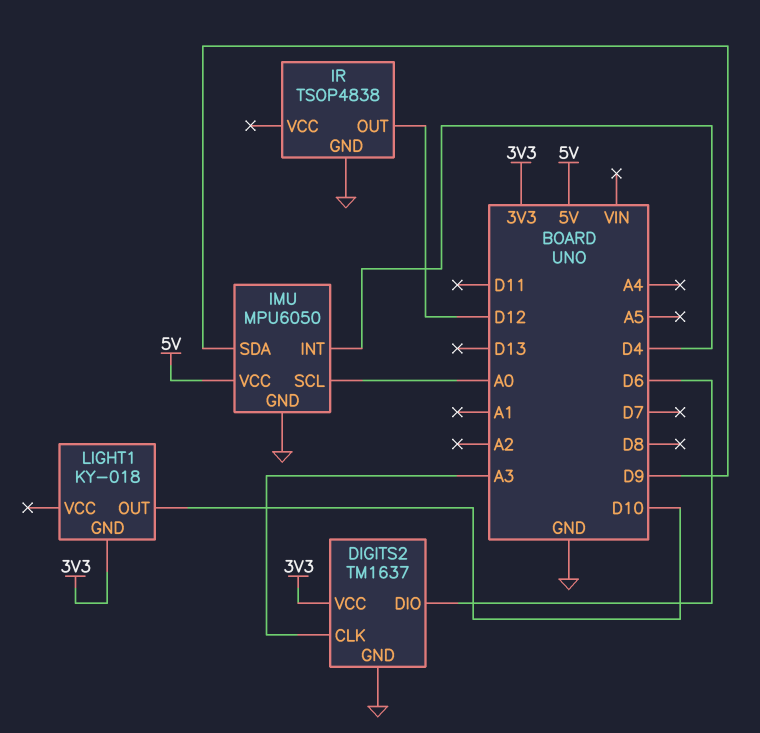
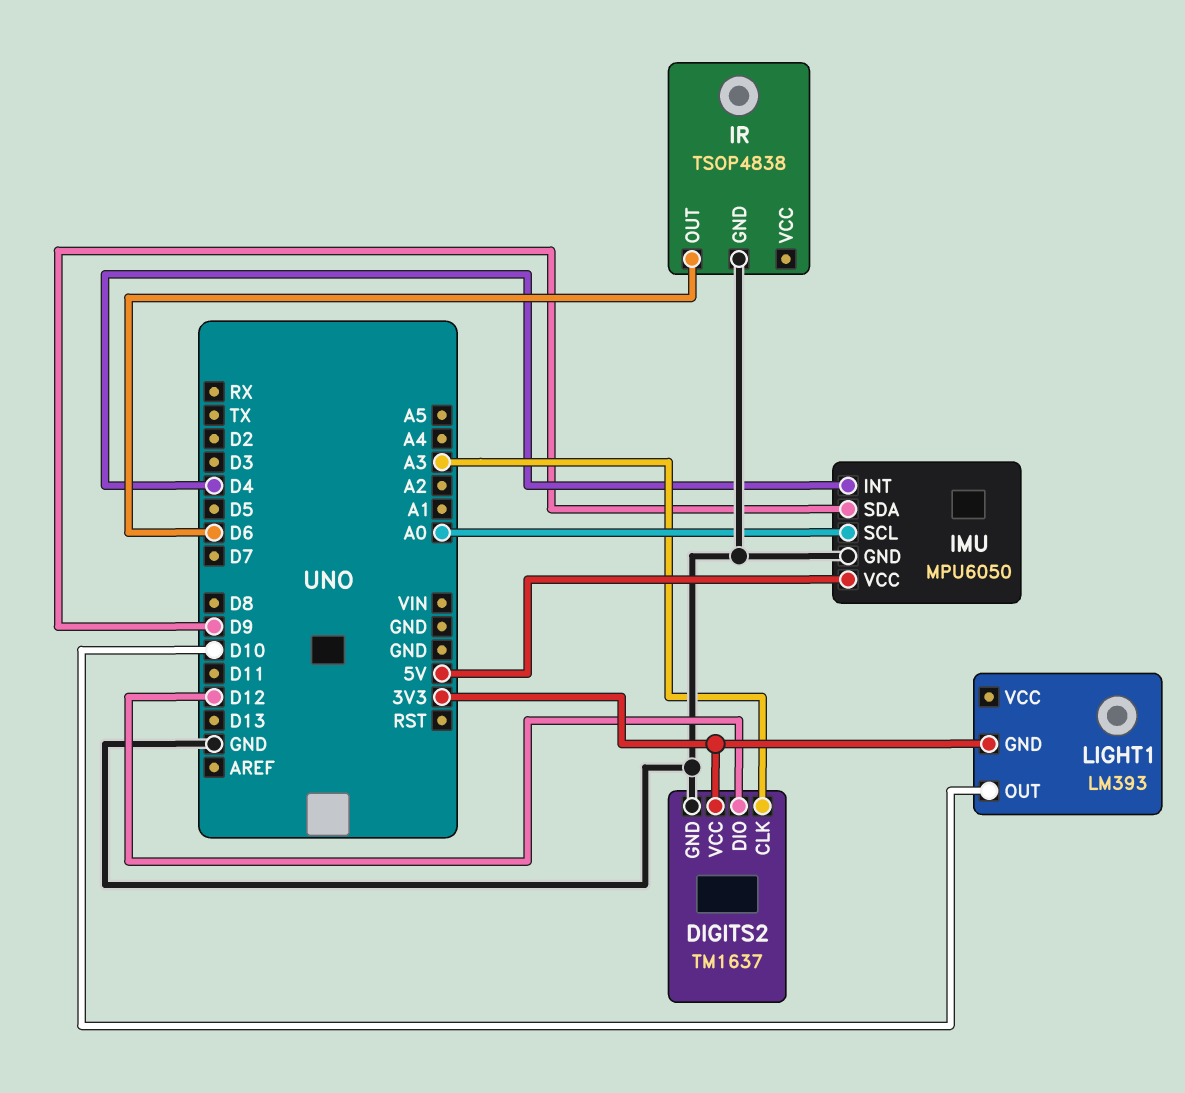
DIGITS2 pin DIO: D6 -> D12
IR pin OUT: D12 -> D6
LIGHT1: KY-018 -> LM393

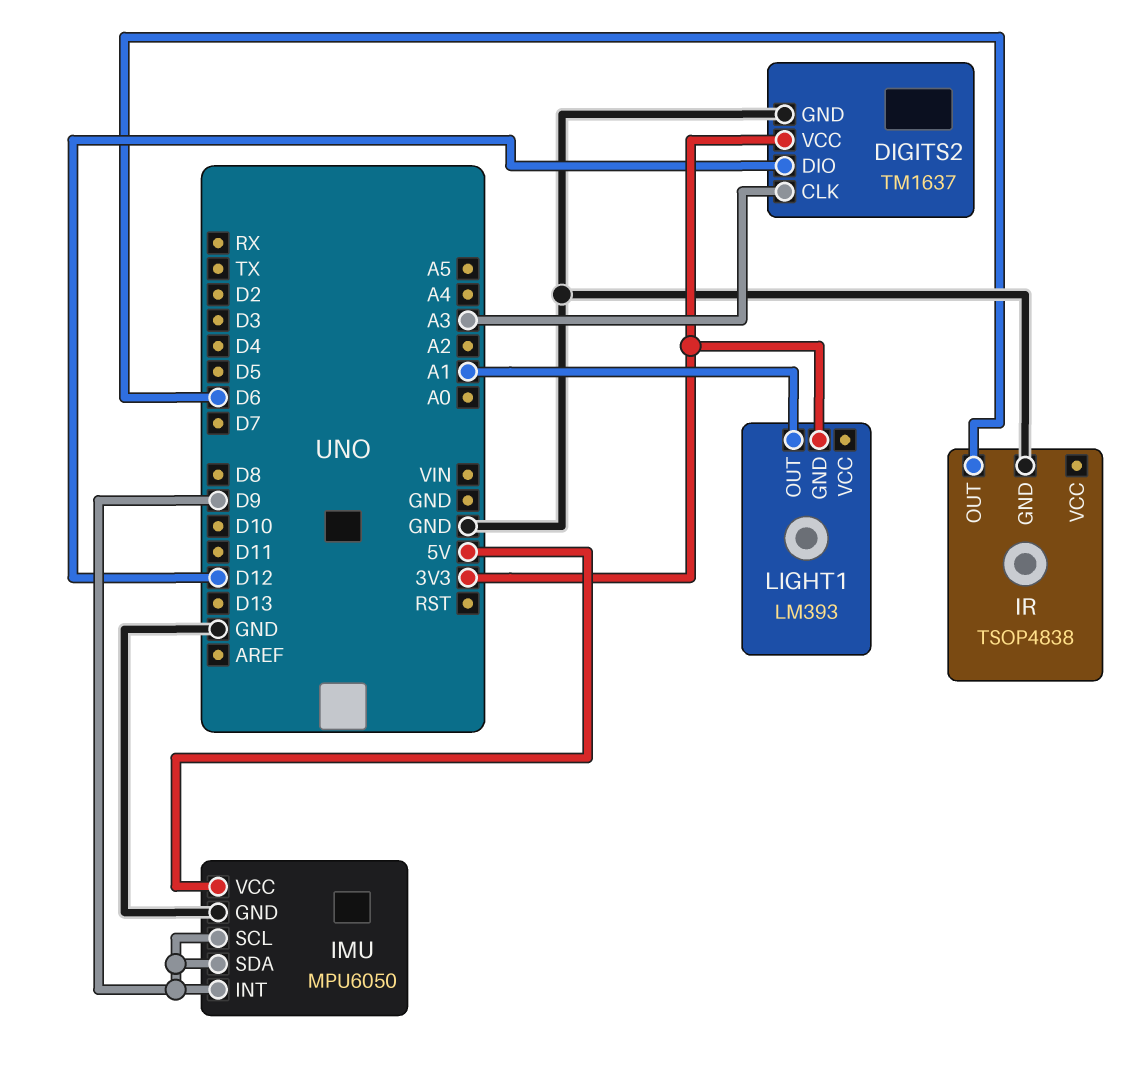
IMU pin INT: D4 -> D9
IMU pin SCL: A0 -> D9
LIGHT1 pin OUT: D10 -> A1

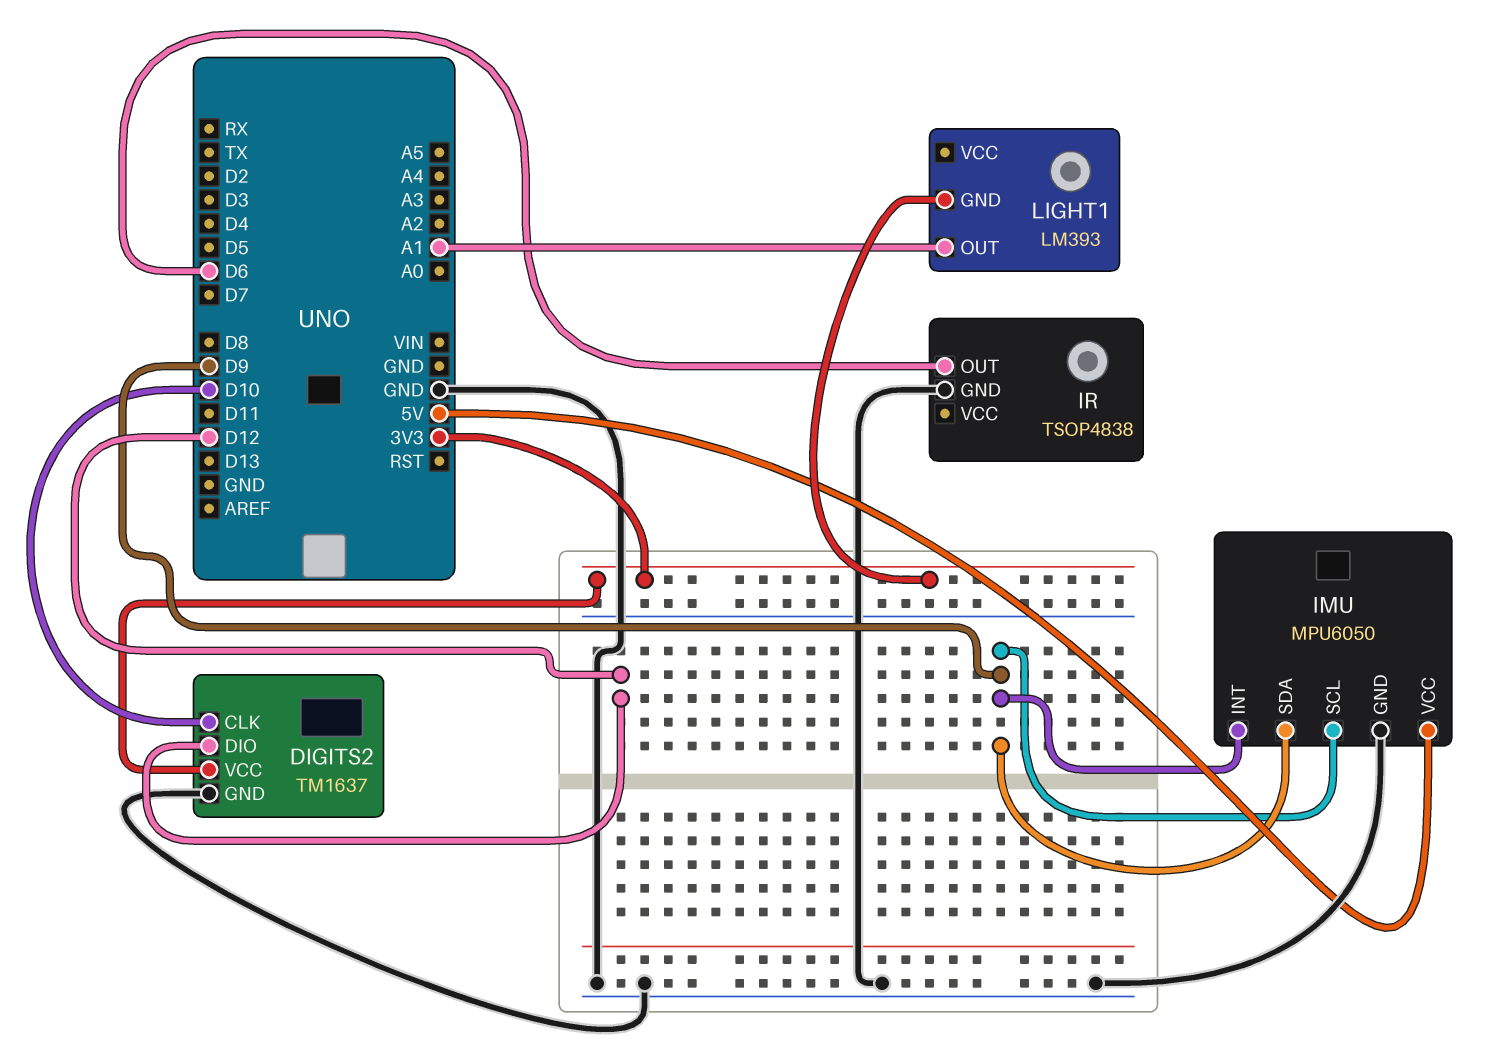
DIGITS2 pin CLK: A3 -> D10

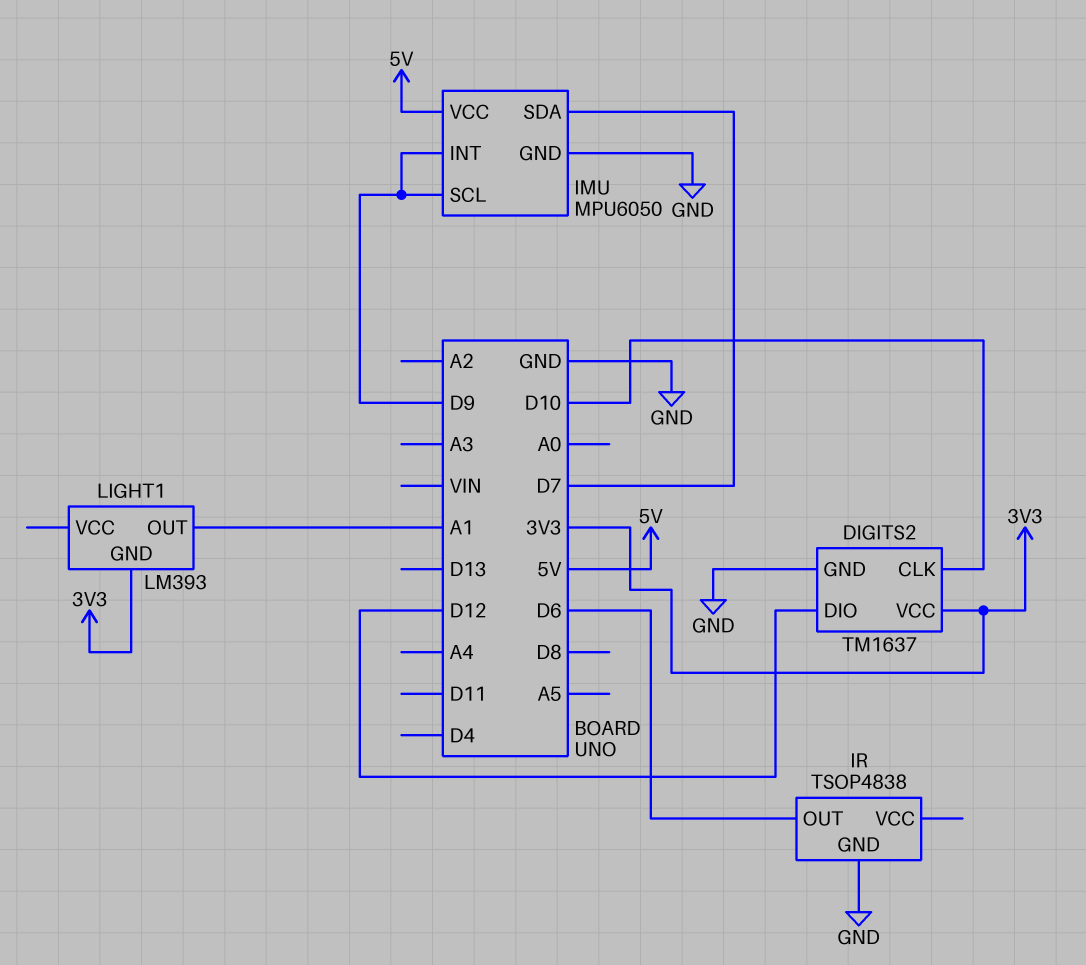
IMU pin SDA: D9 -> D7

